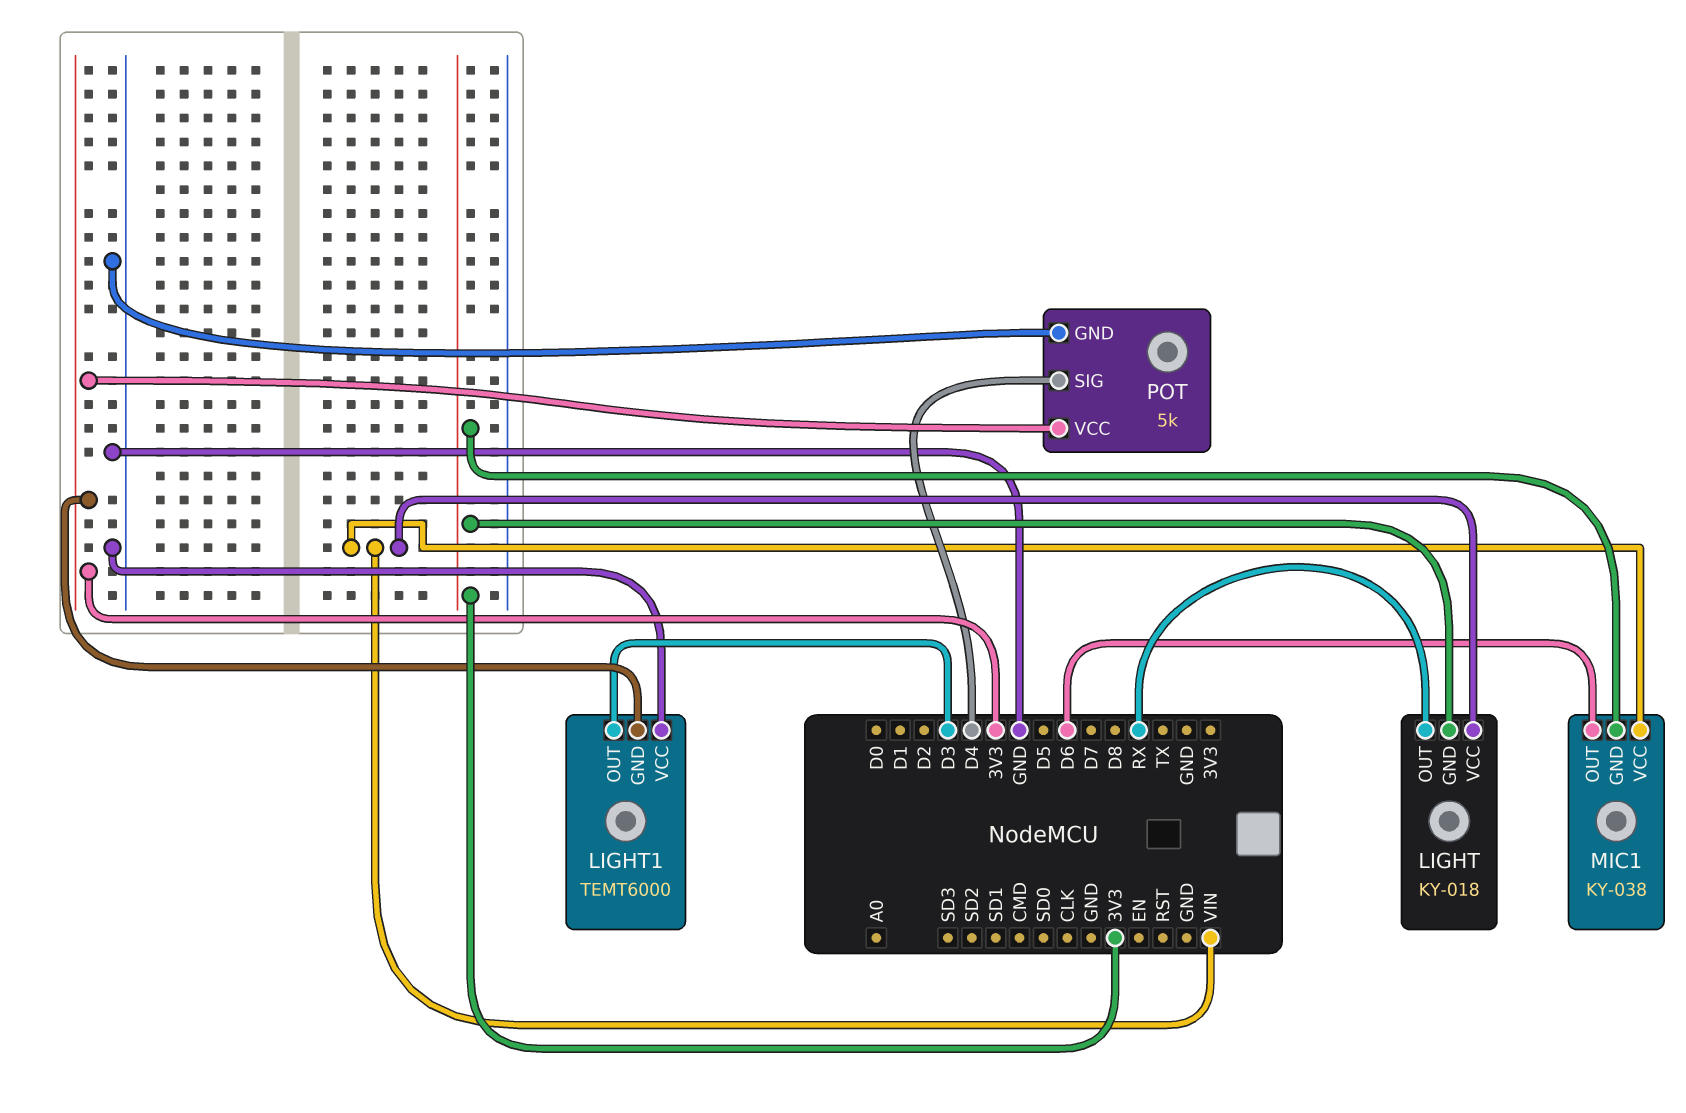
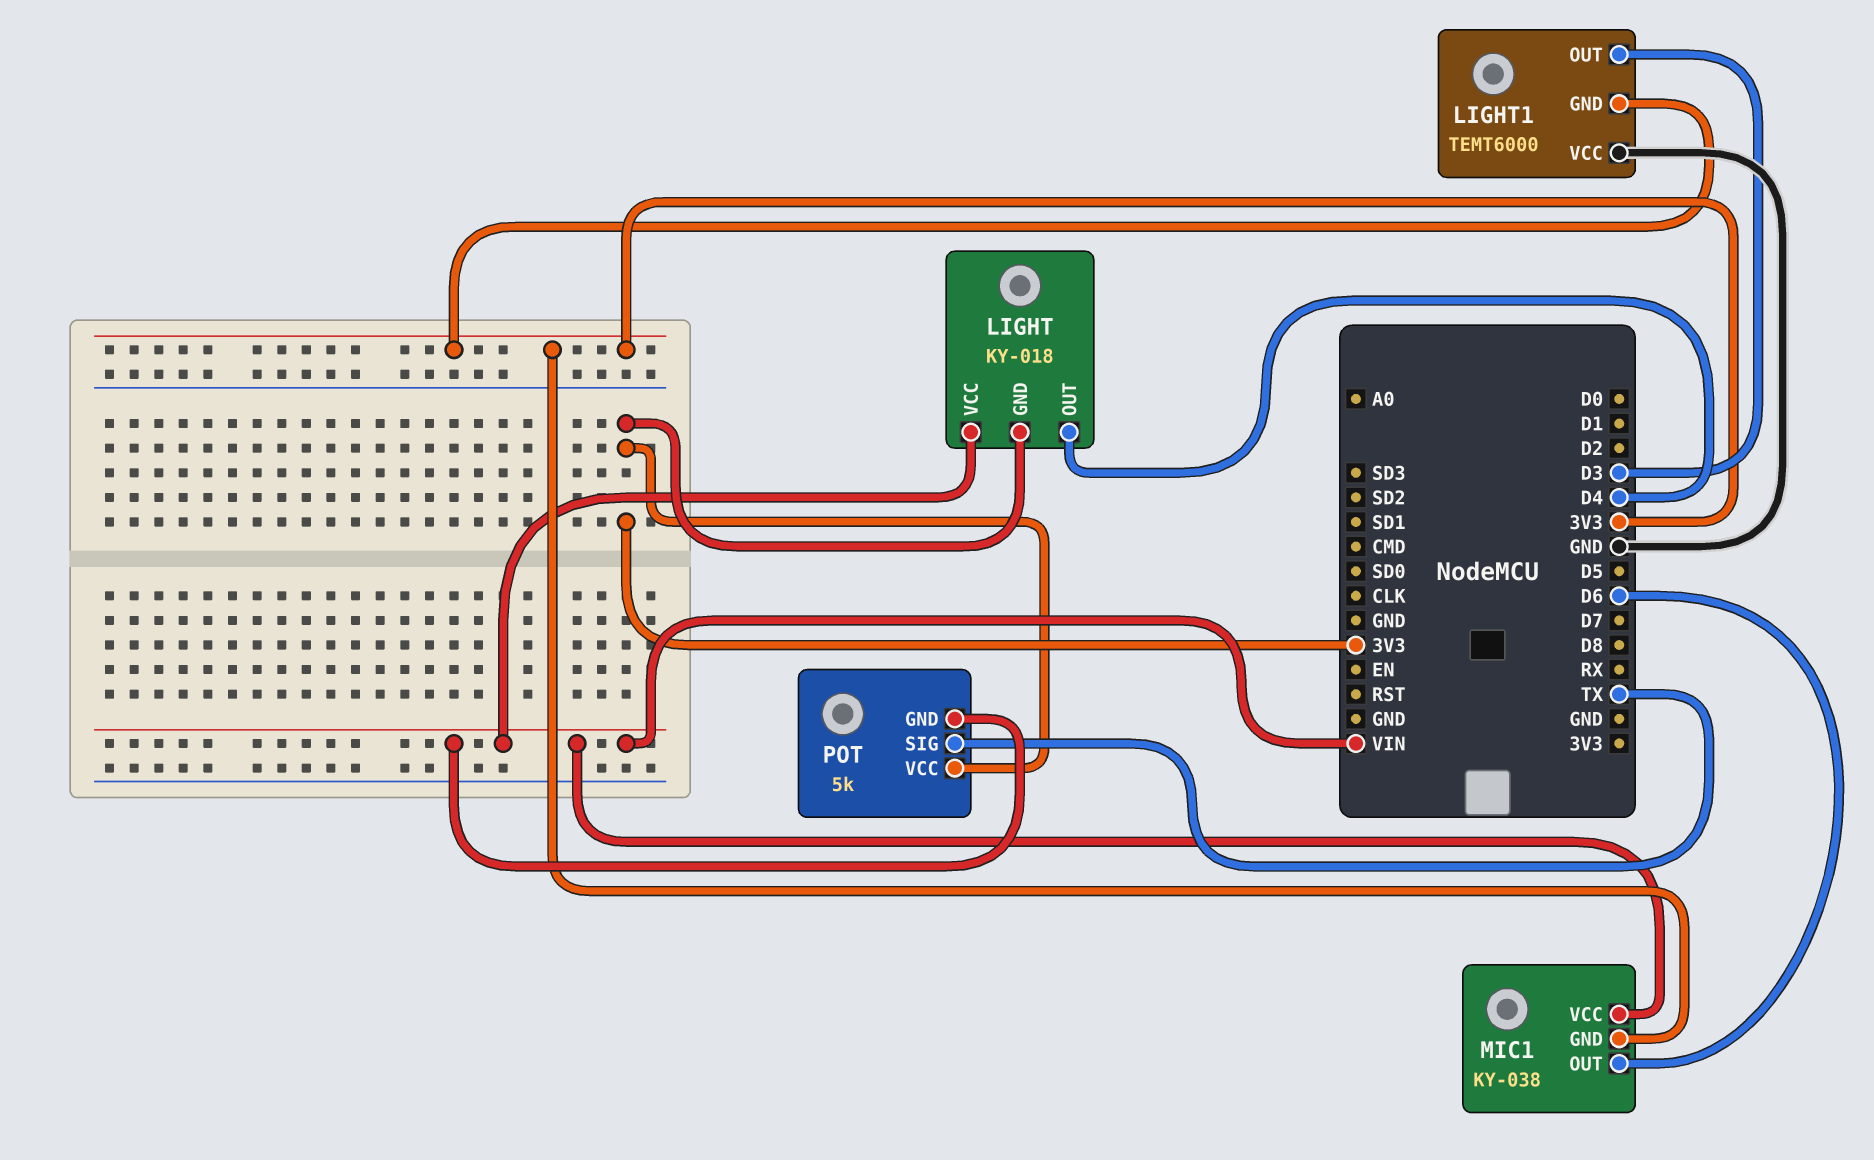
LIGHT pin OUT: RX -> D4
POT pin GND: GND -> VIN
POT pin SIG: D4 -> TX

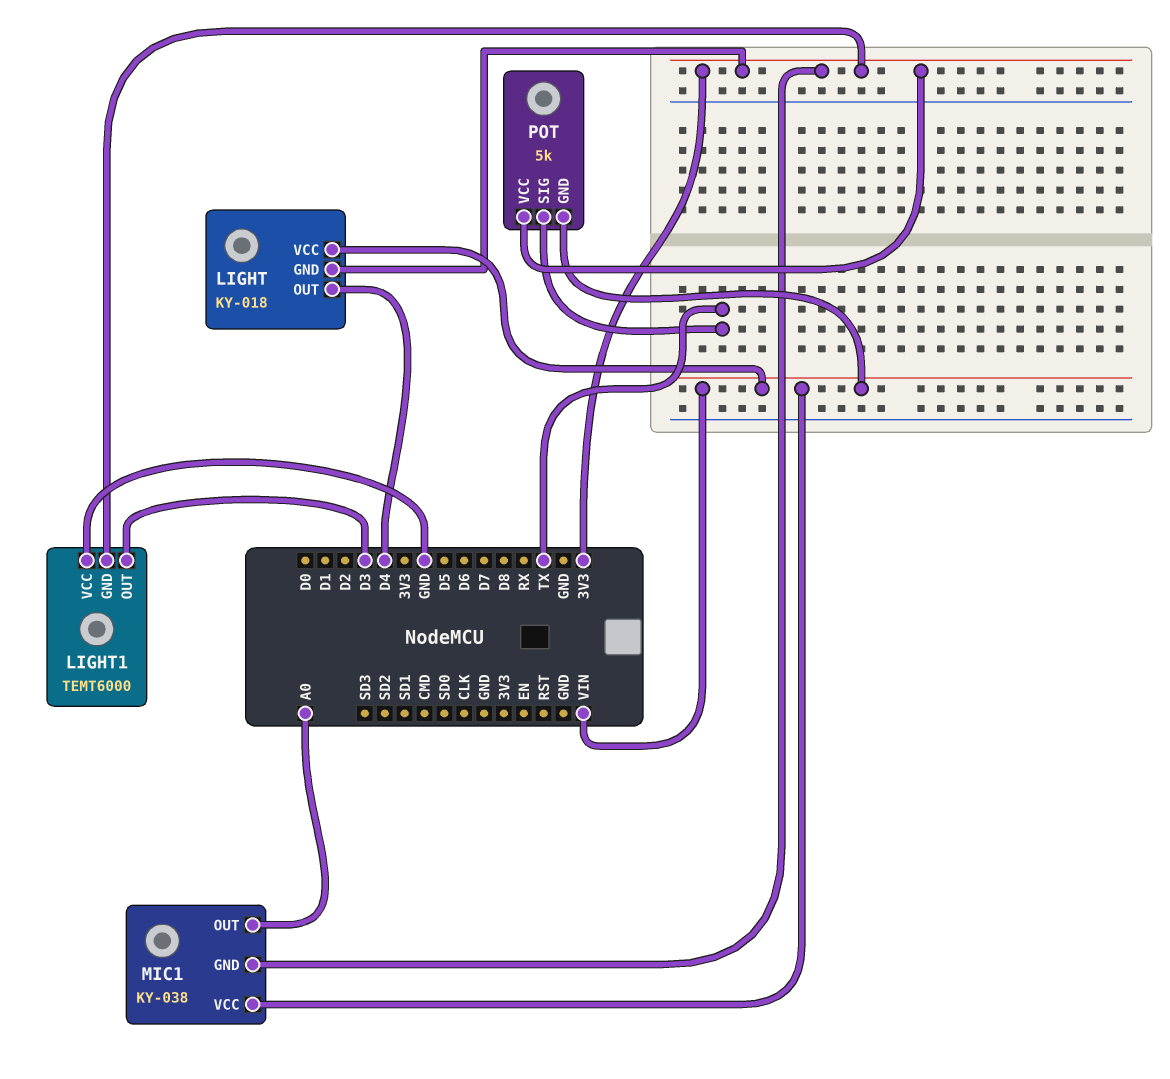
MIC1 pin OUT: D6 -> A0

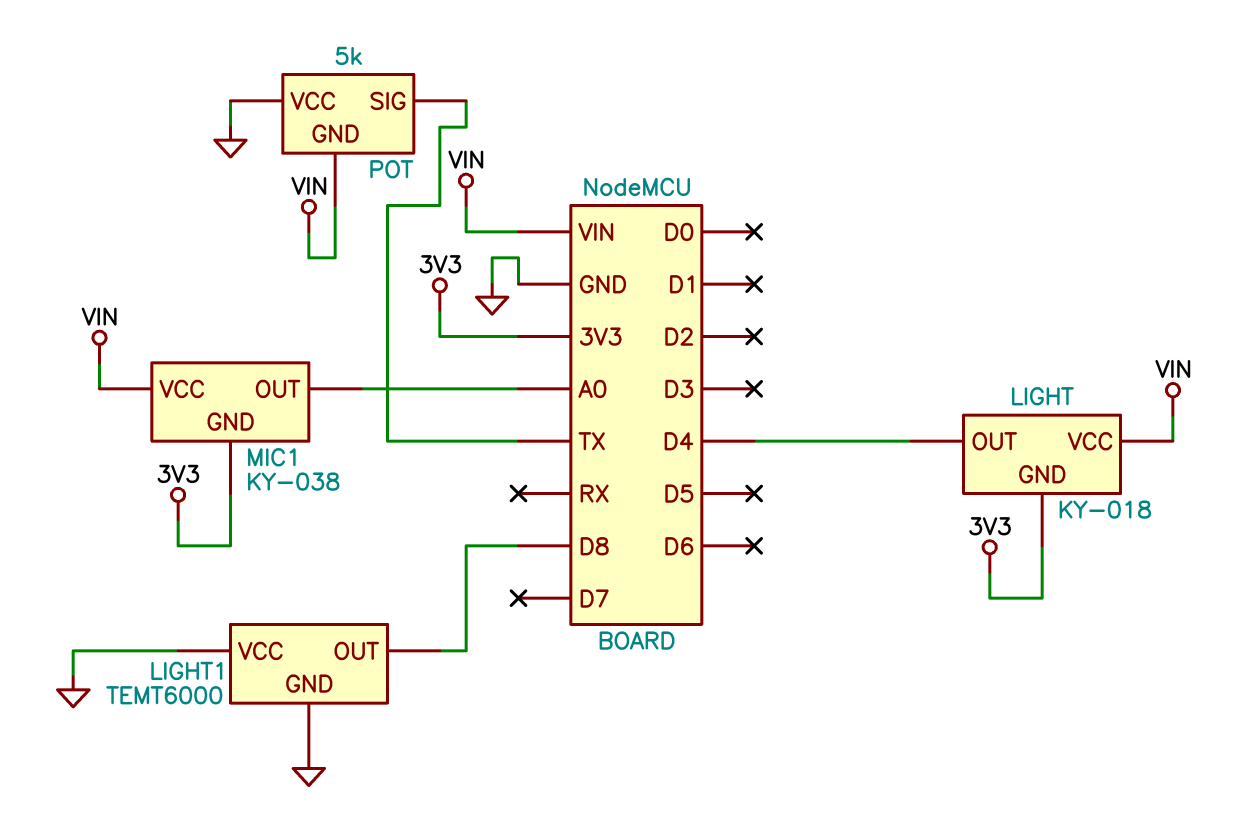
LIGHT1 pin GND: 3V3 -> GND
LIGHT1 pin OUT: D3 -> D8
POT pin VCC: 3V3 -> GND

